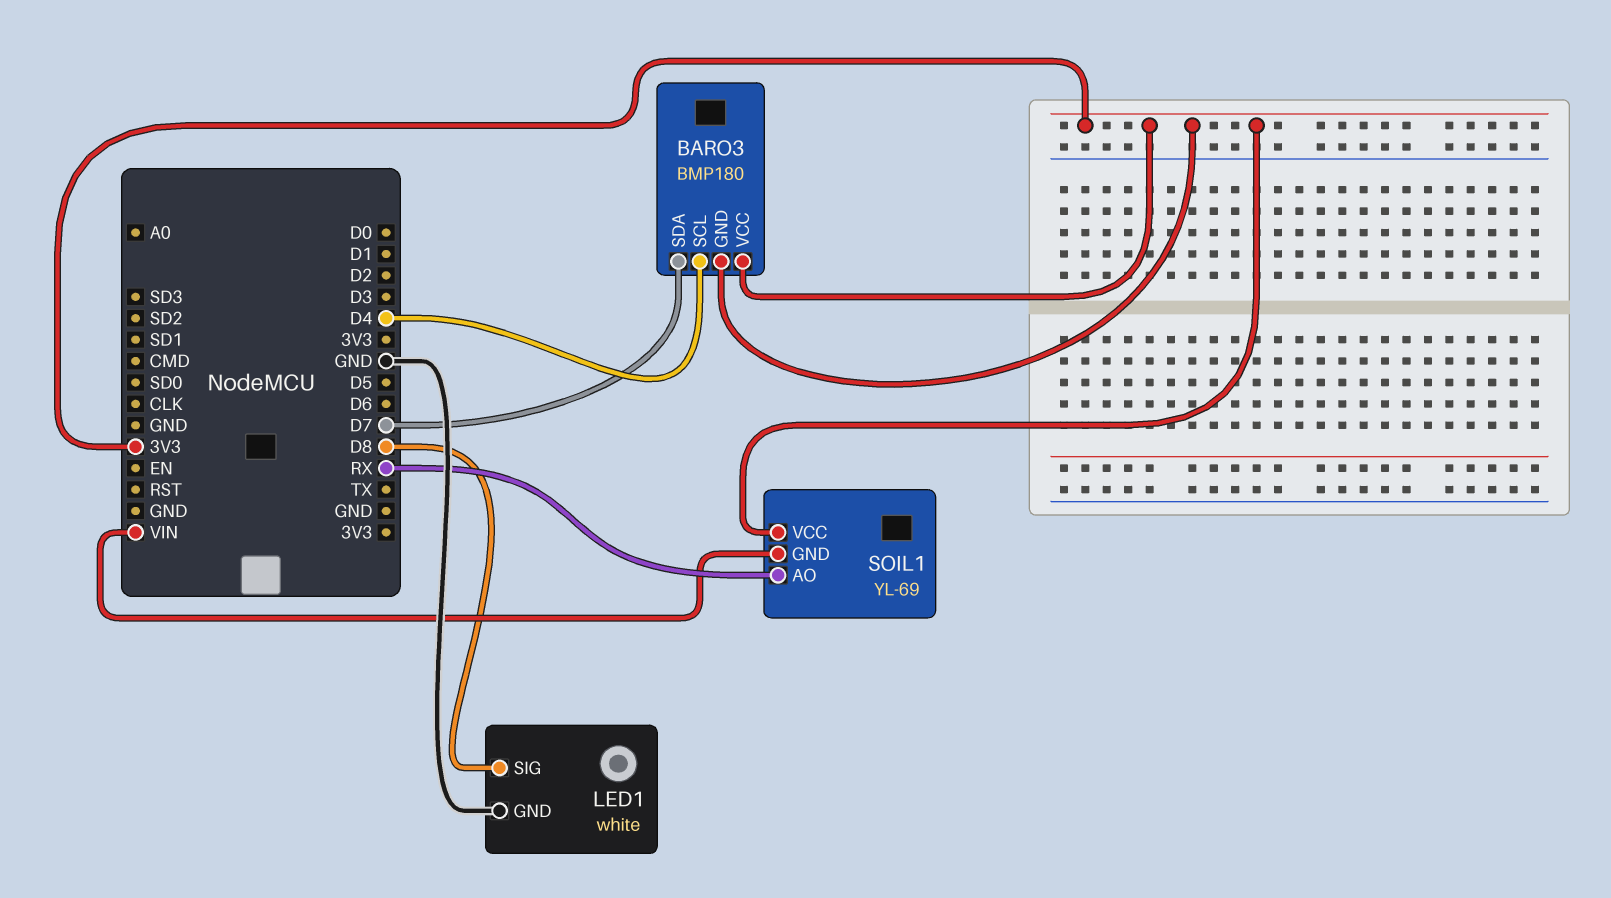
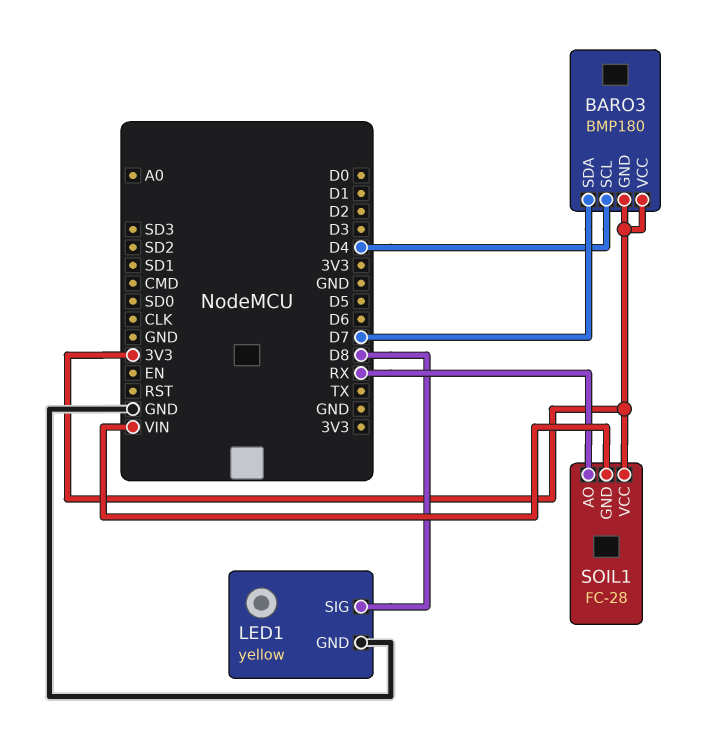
LED1: white -> yellow
SOIL1: YL-69 -> FC-28

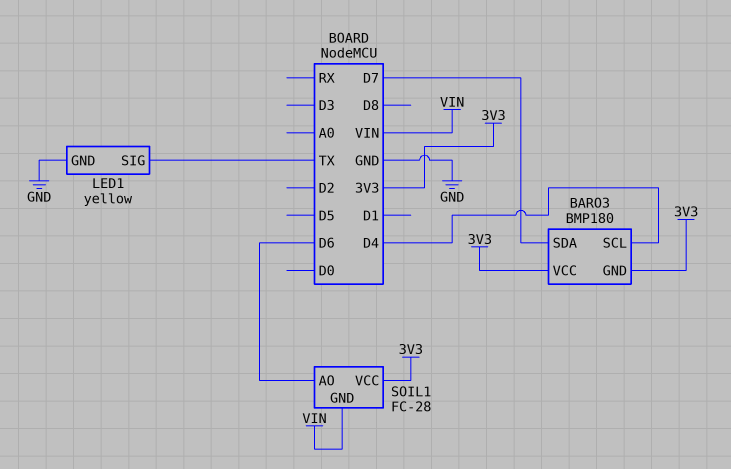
LED1 pin SIG: D8 -> TX
SOIL1 pin AO: RX -> D6

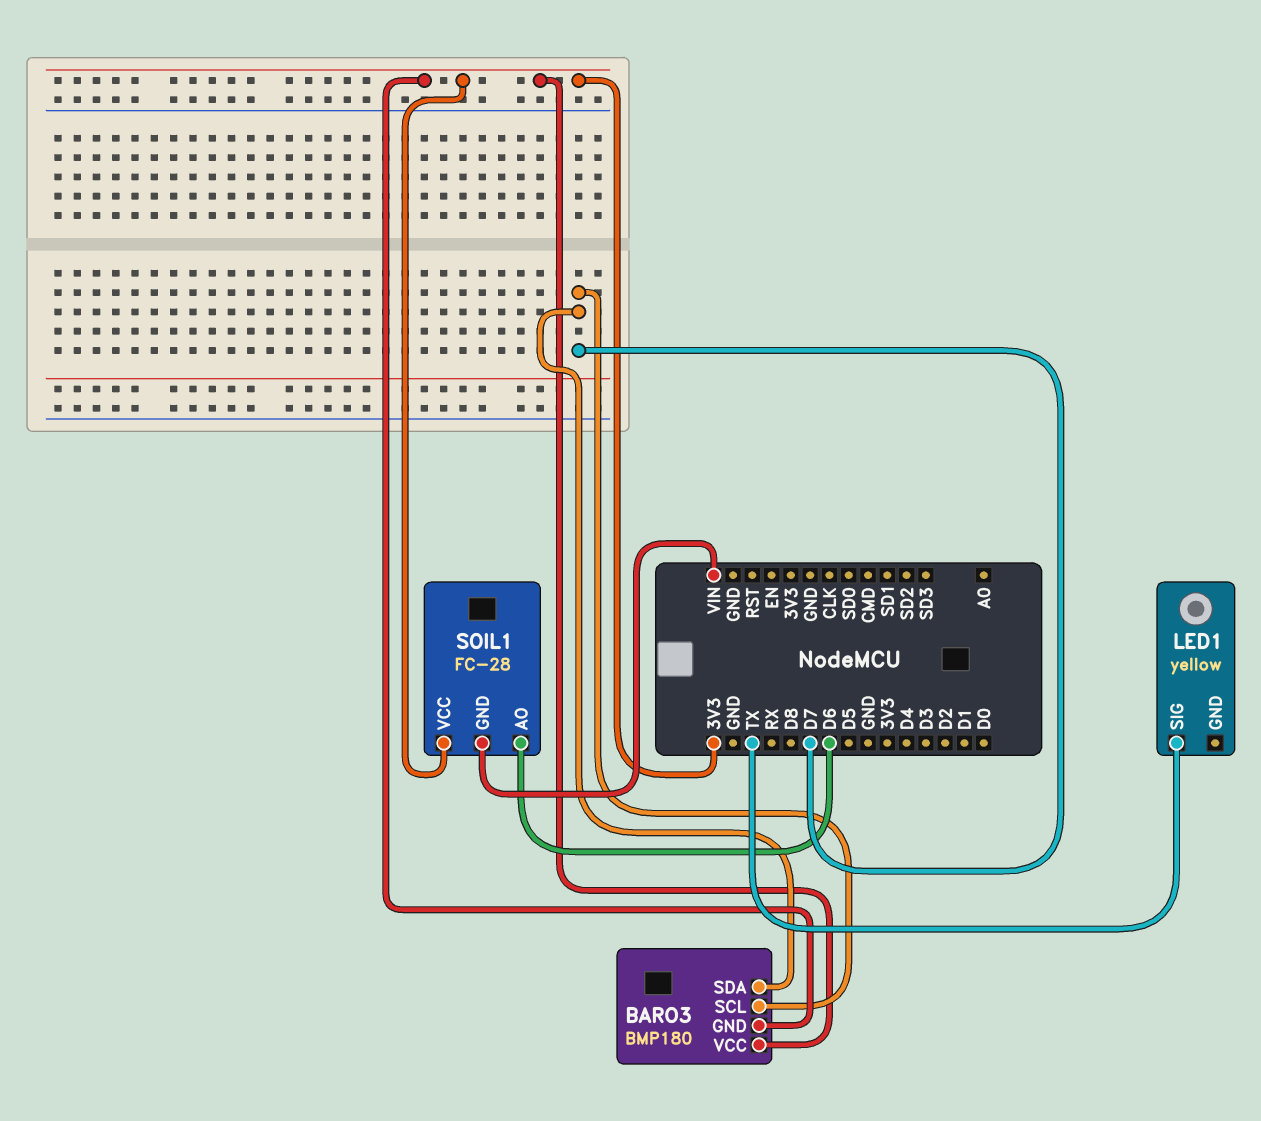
BARO3 pin SCL: D4 -> D7
LED1 pin GND: GND -> none

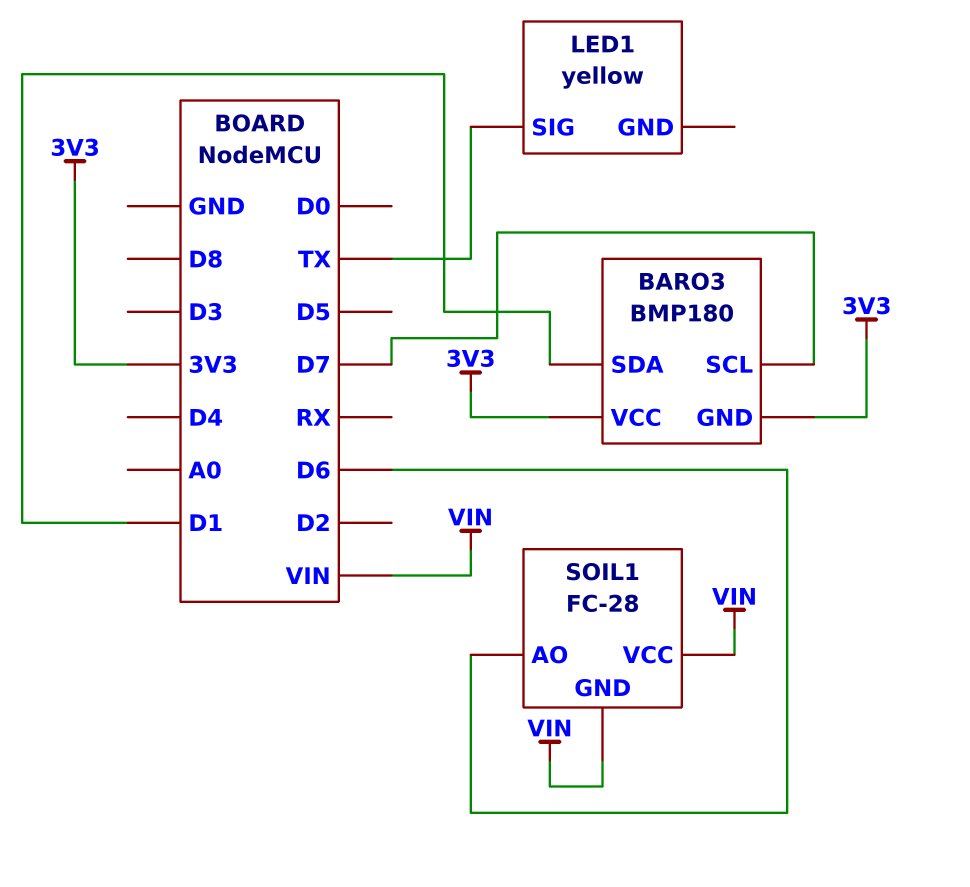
BARO3 pin SDA: D7 -> D1
SOIL1 pin VCC: 3V3 -> VIN

